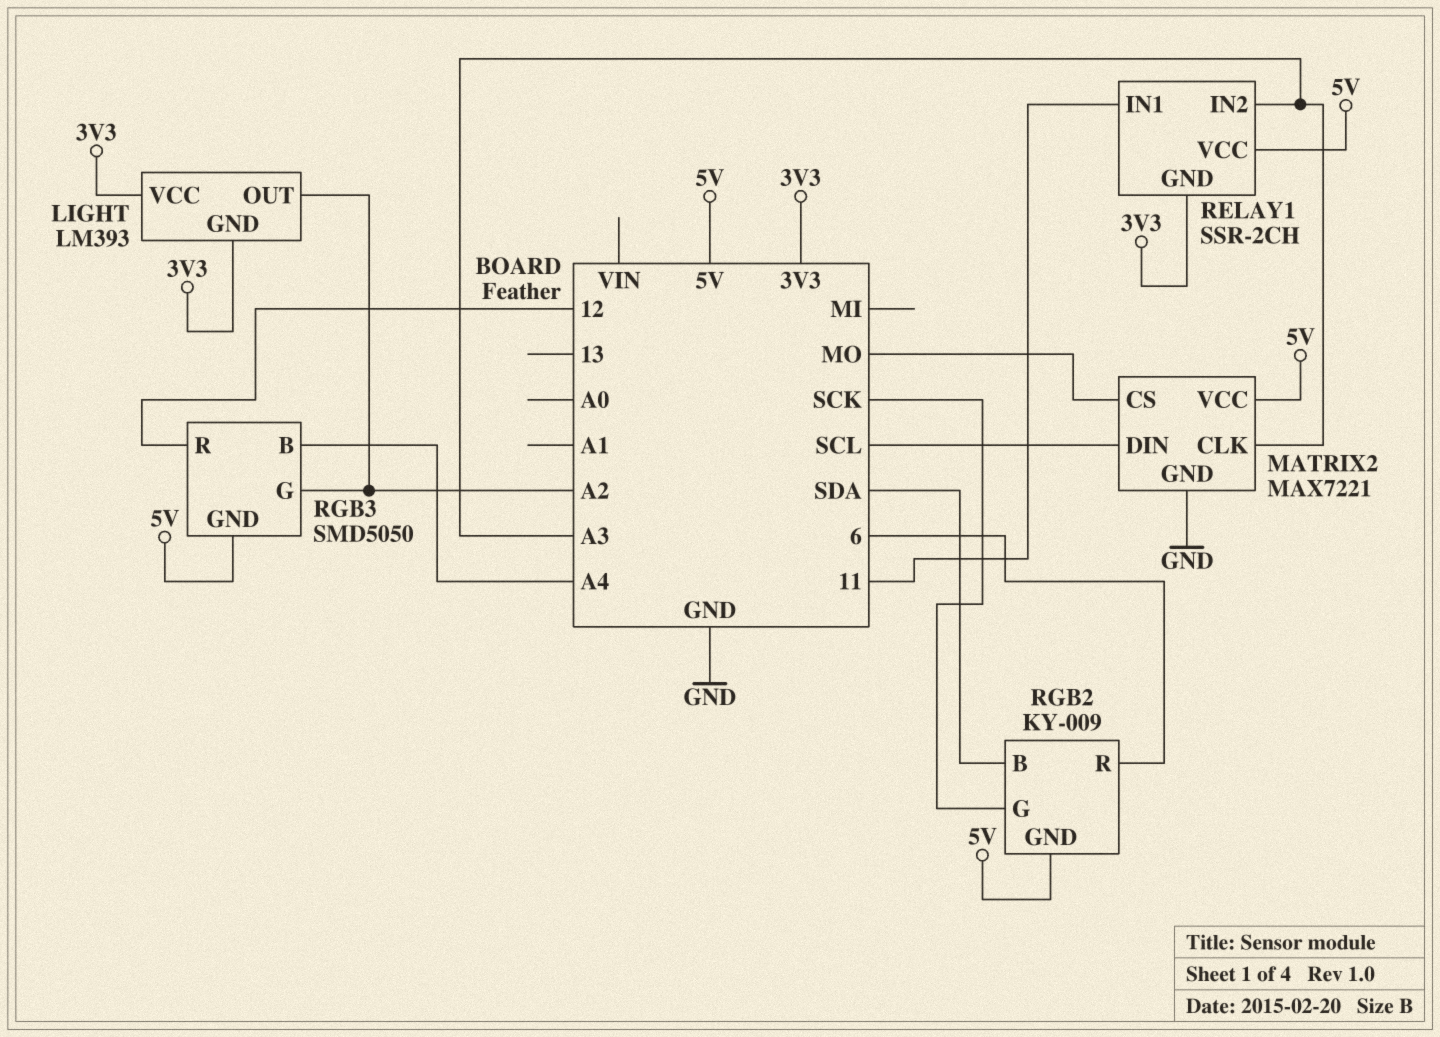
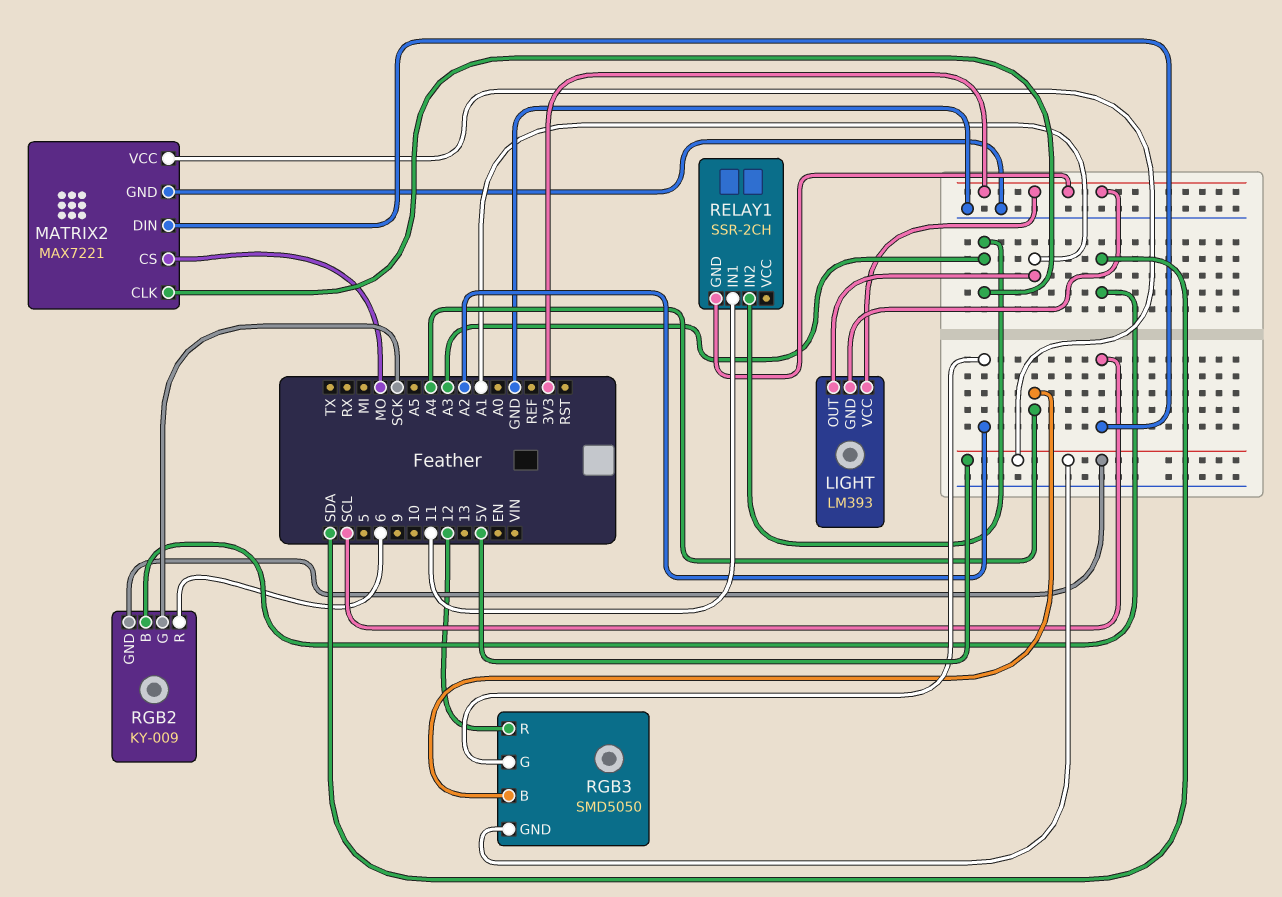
LIGHT pin OUT: A2 -> A1
RELAY1 pin VCC: 5V -> none

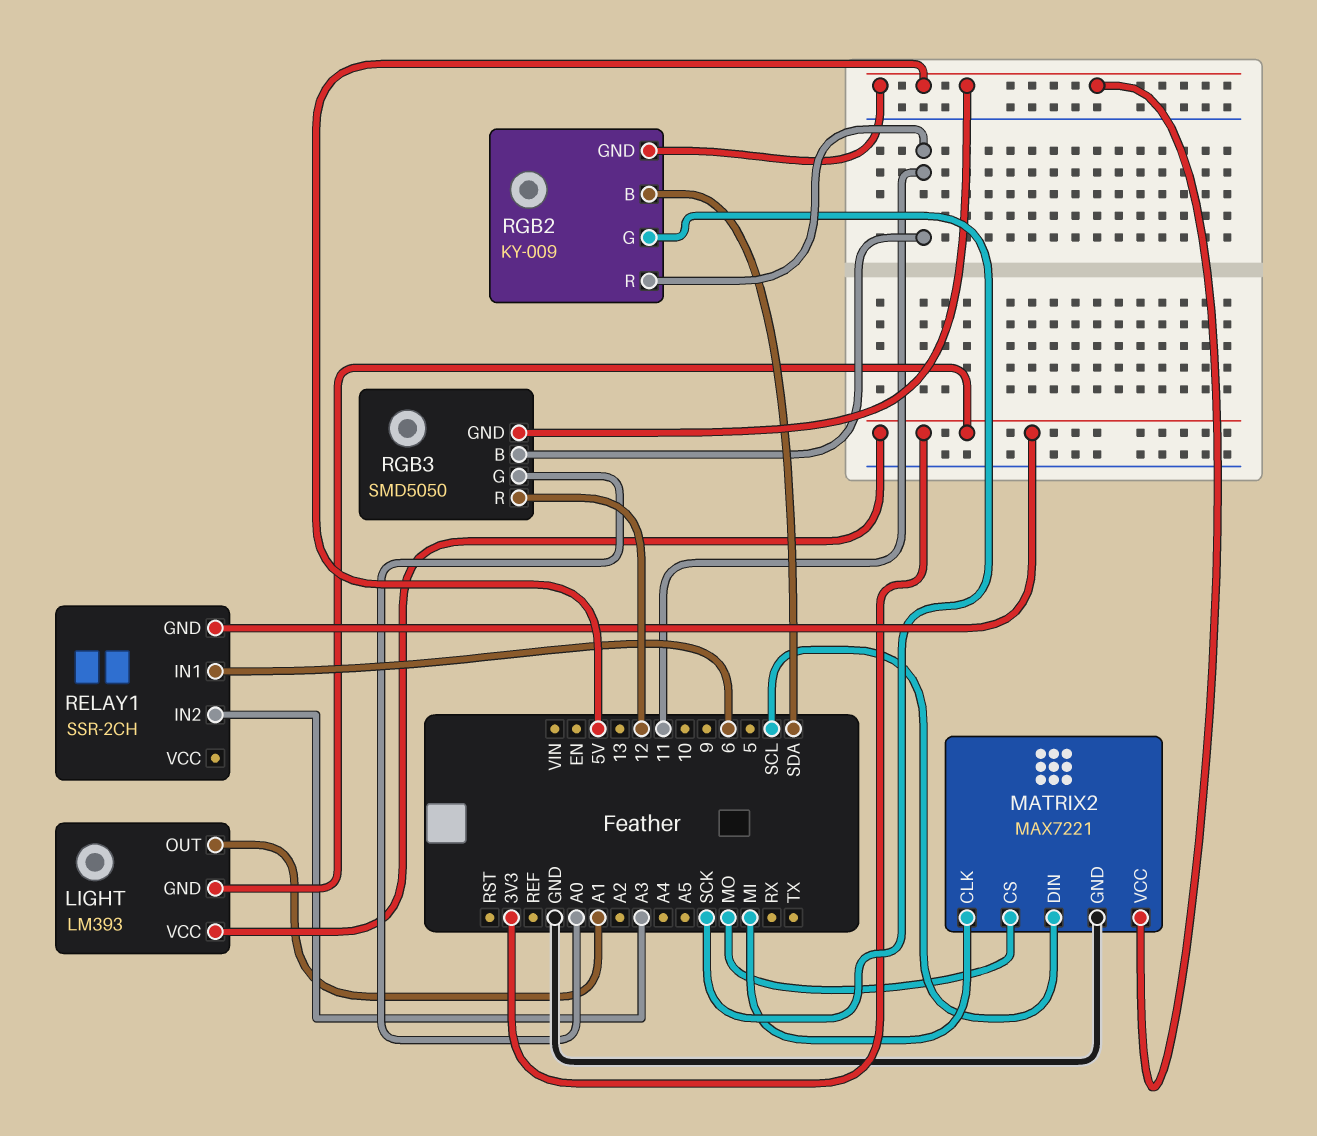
MATRIX2 pin CLK: A3 -> MI
RELAY1 pin IN1: 11 -> 6
RGB2 pin R: 6 -> 11
RGB3 pin B: A4 -> 11
RGB3 pin G: A2 -> A0

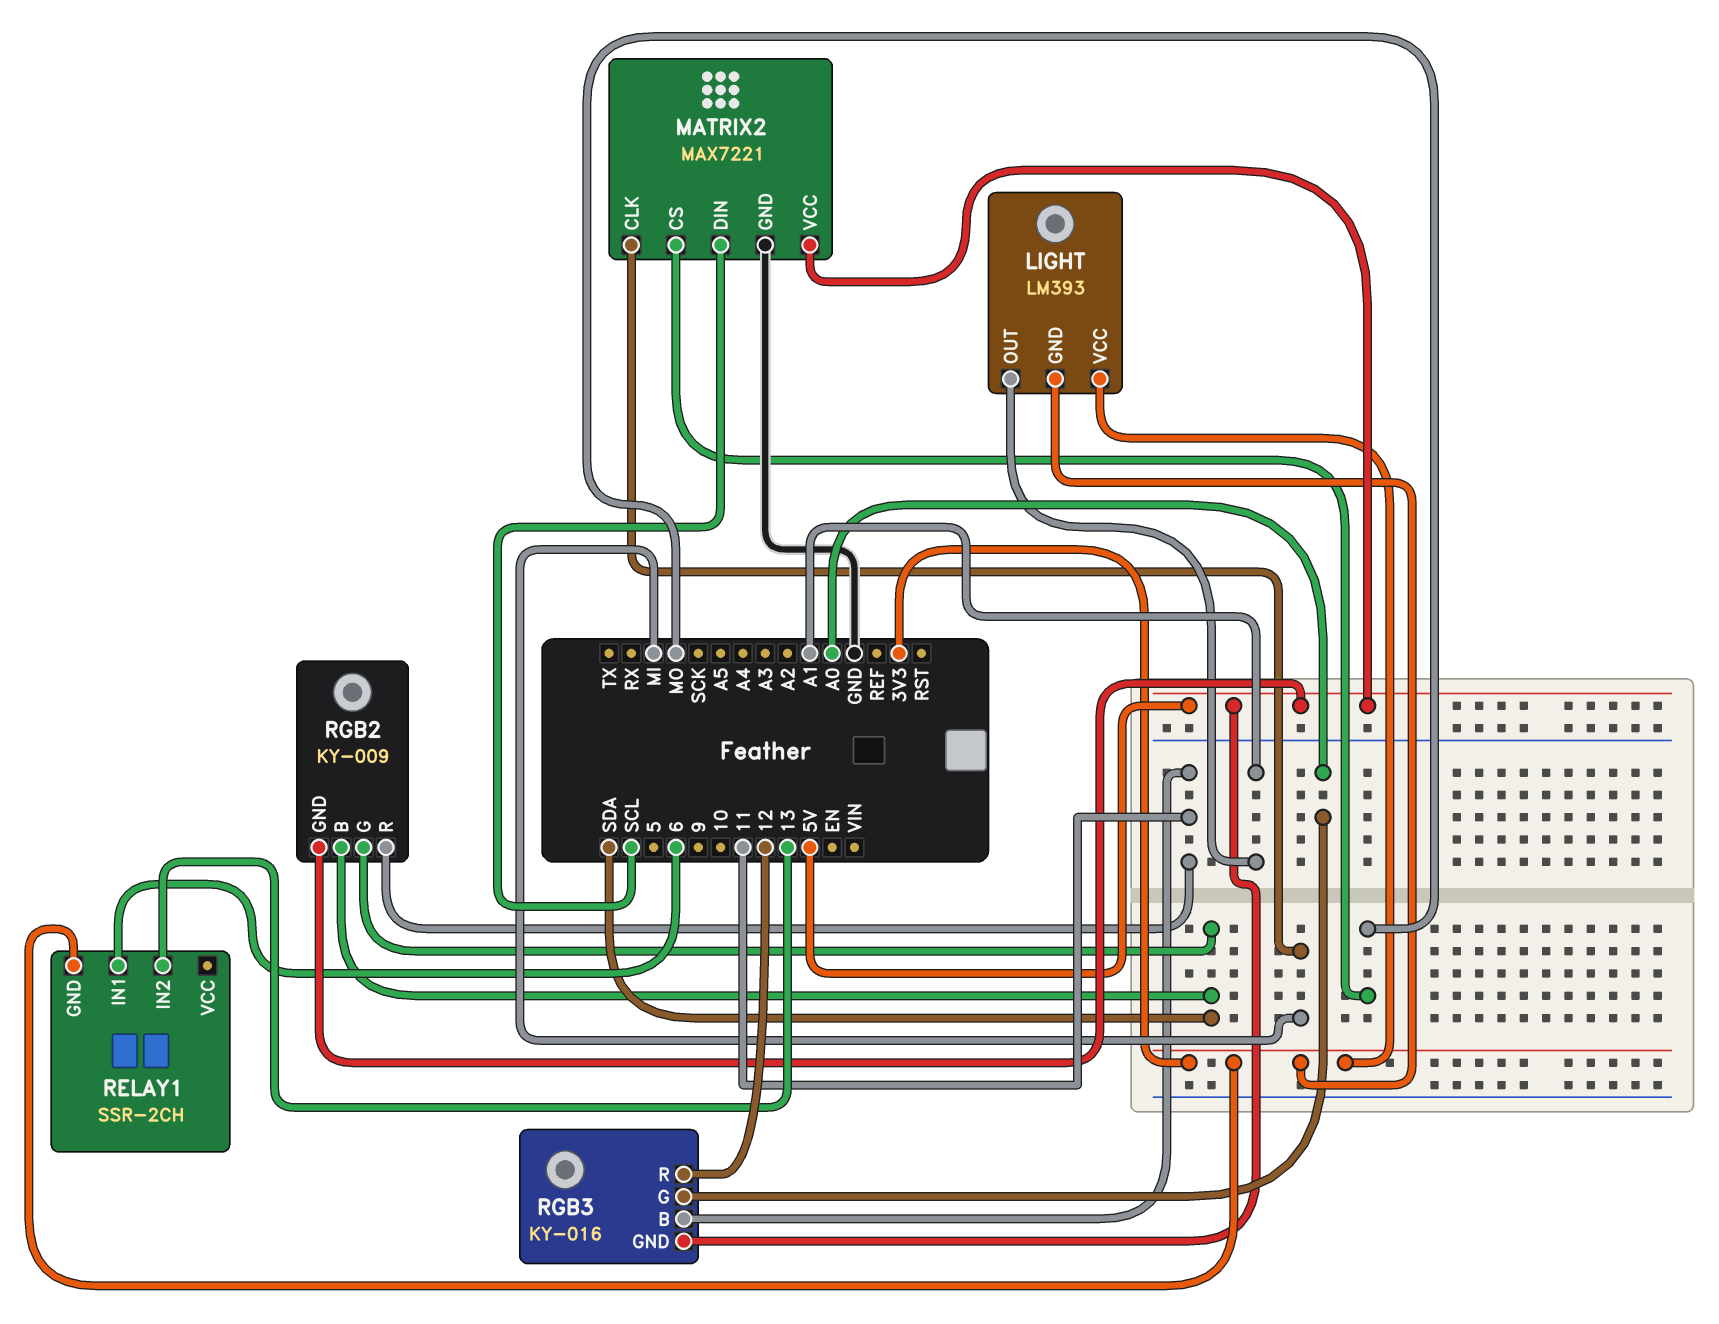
RELAY1 pin IN2: A3 -> 13
RGB2 pin G: SCK -> SDA
RGB3: SMD5050 -> KY-016

